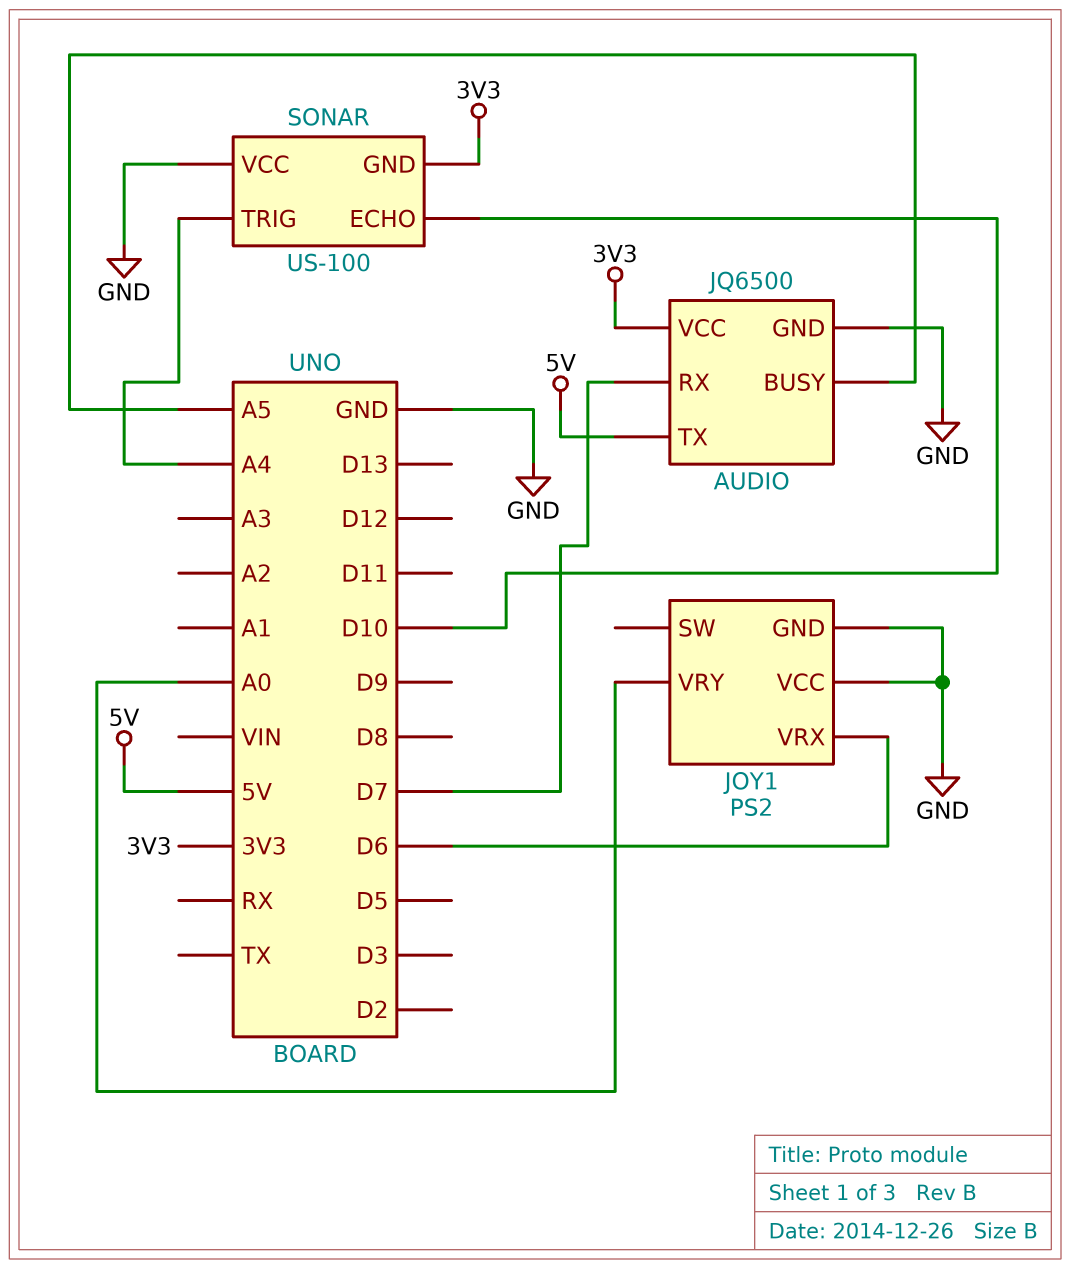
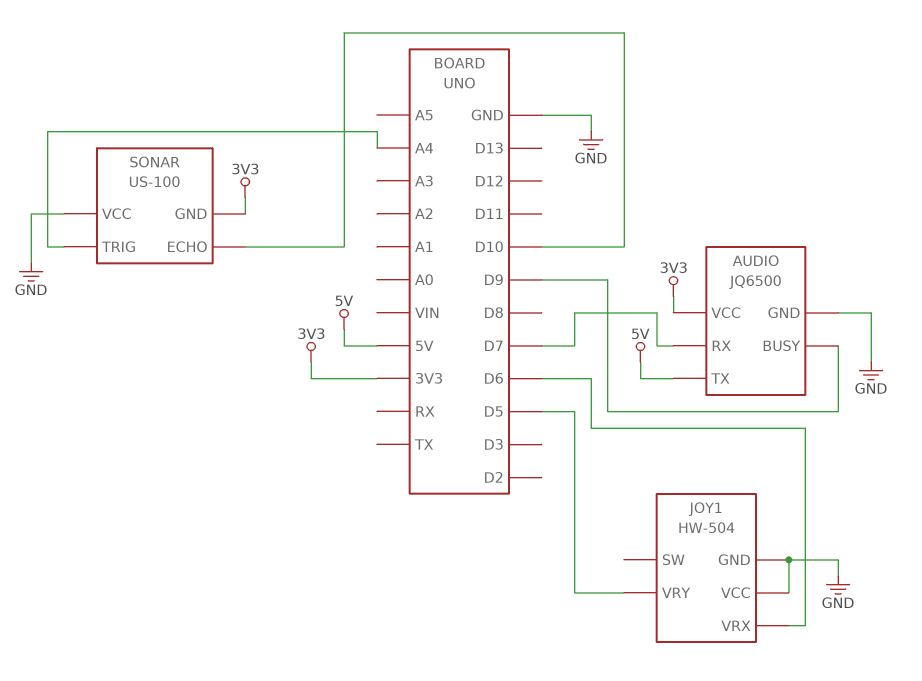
AUDIO pin BUSY: A5 -> D9
JOY1: PS2 -> HW-504
JOY1 pin VRY: A0 -> D5

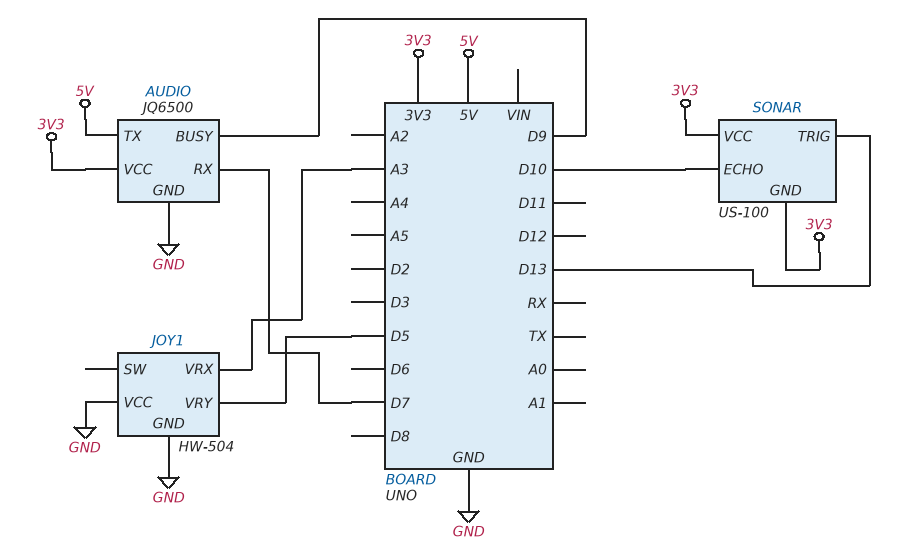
JOY1 pin VRX: D6 -> A3
SONAR pin TRIG: A4 -> D13
SONAR pin VCC: GND -> 3V3

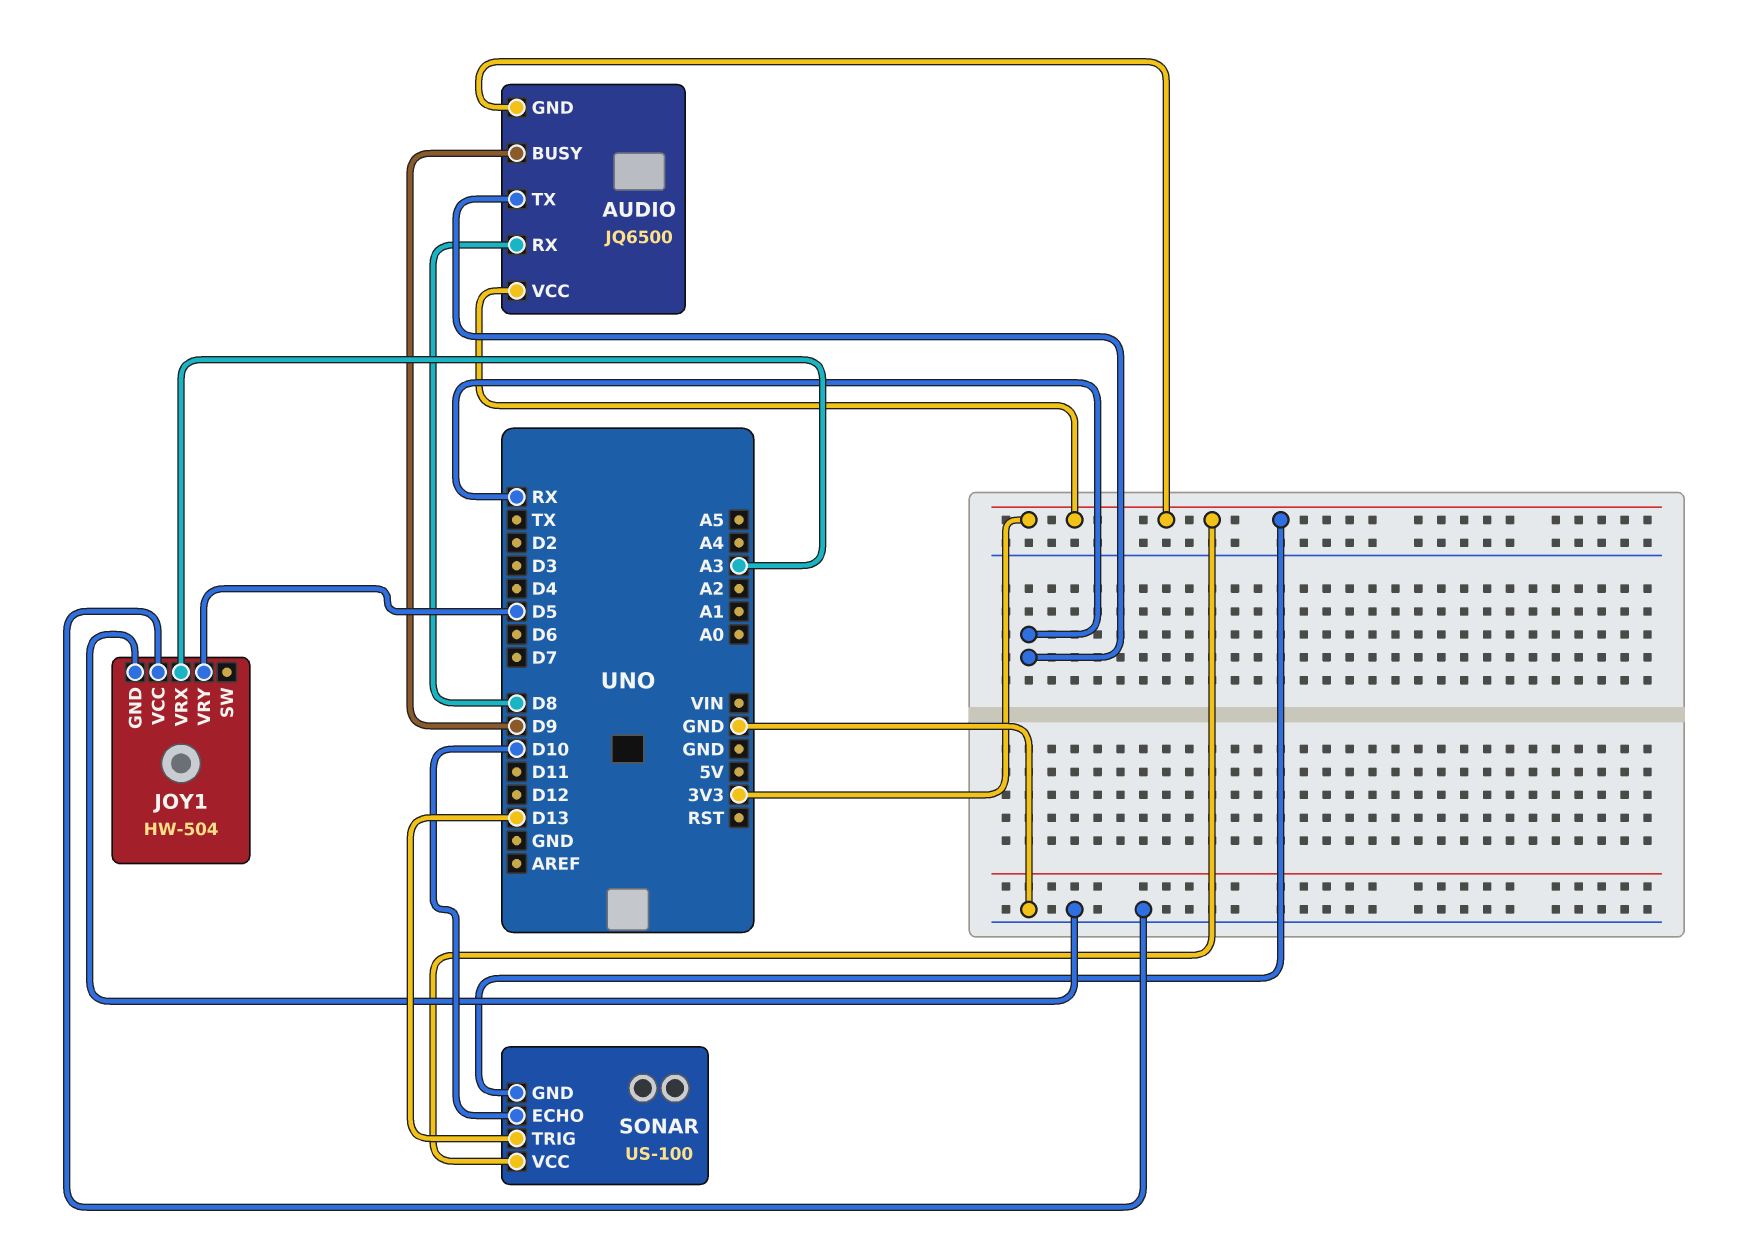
AUDIO pin GND: GND -> 3V3
AUDIO pin RX: D7 -> D8
AUDIO pin TX: 5V -> RX

